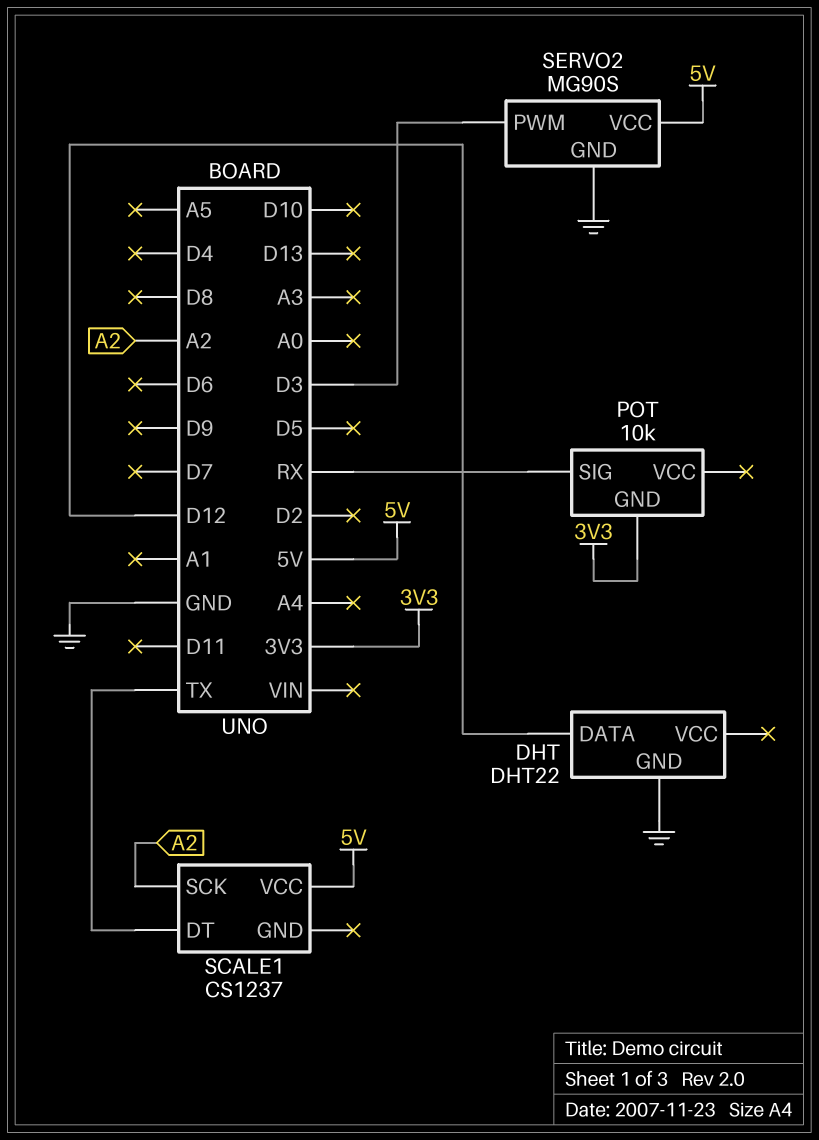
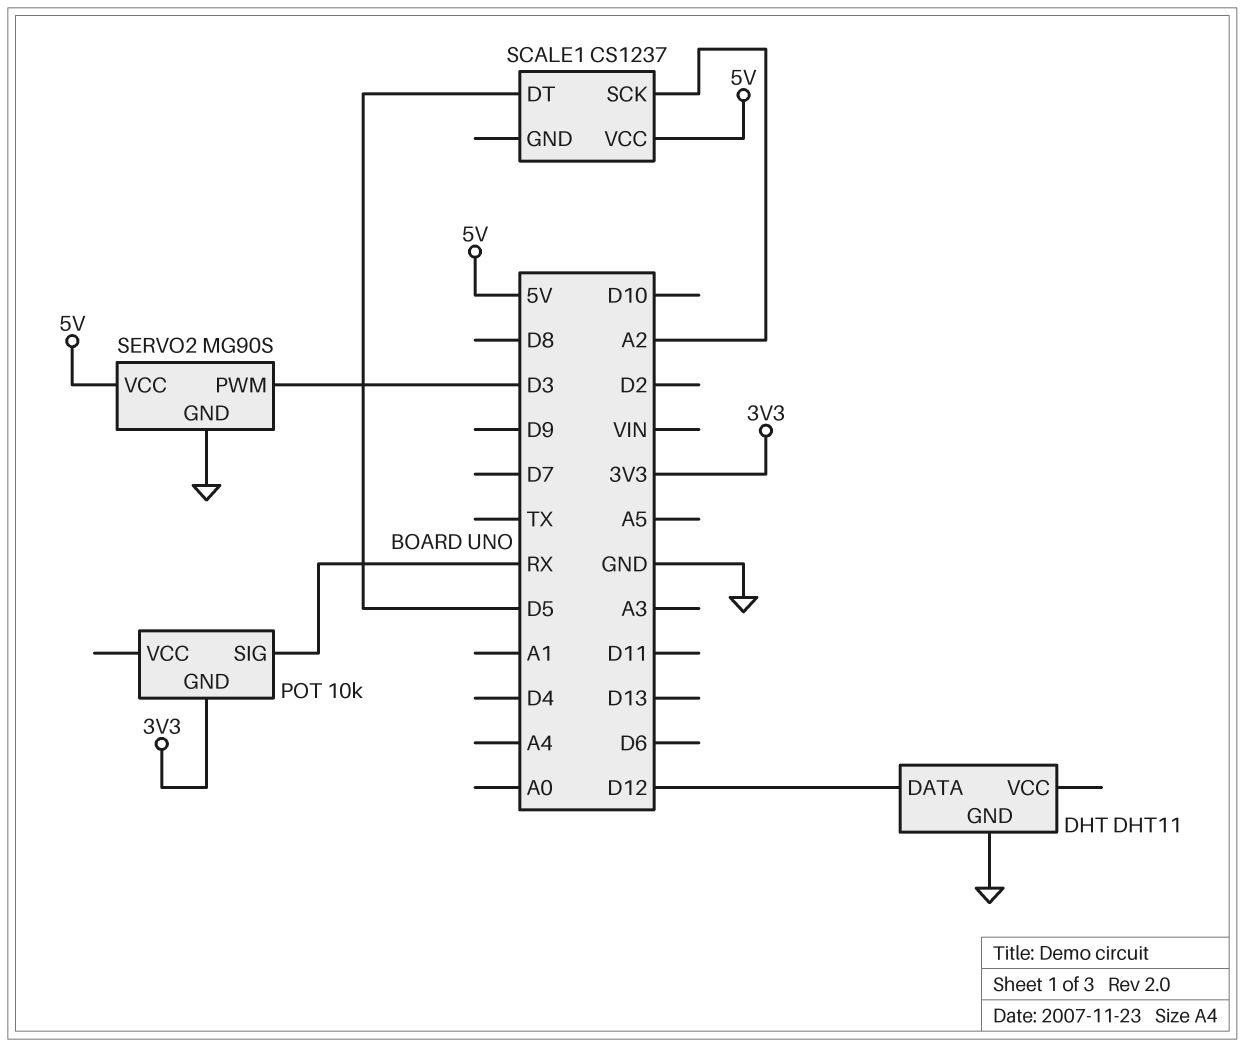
DHT: DHT22 -> DHT11
SCALE1 pin DT: TX -> D5

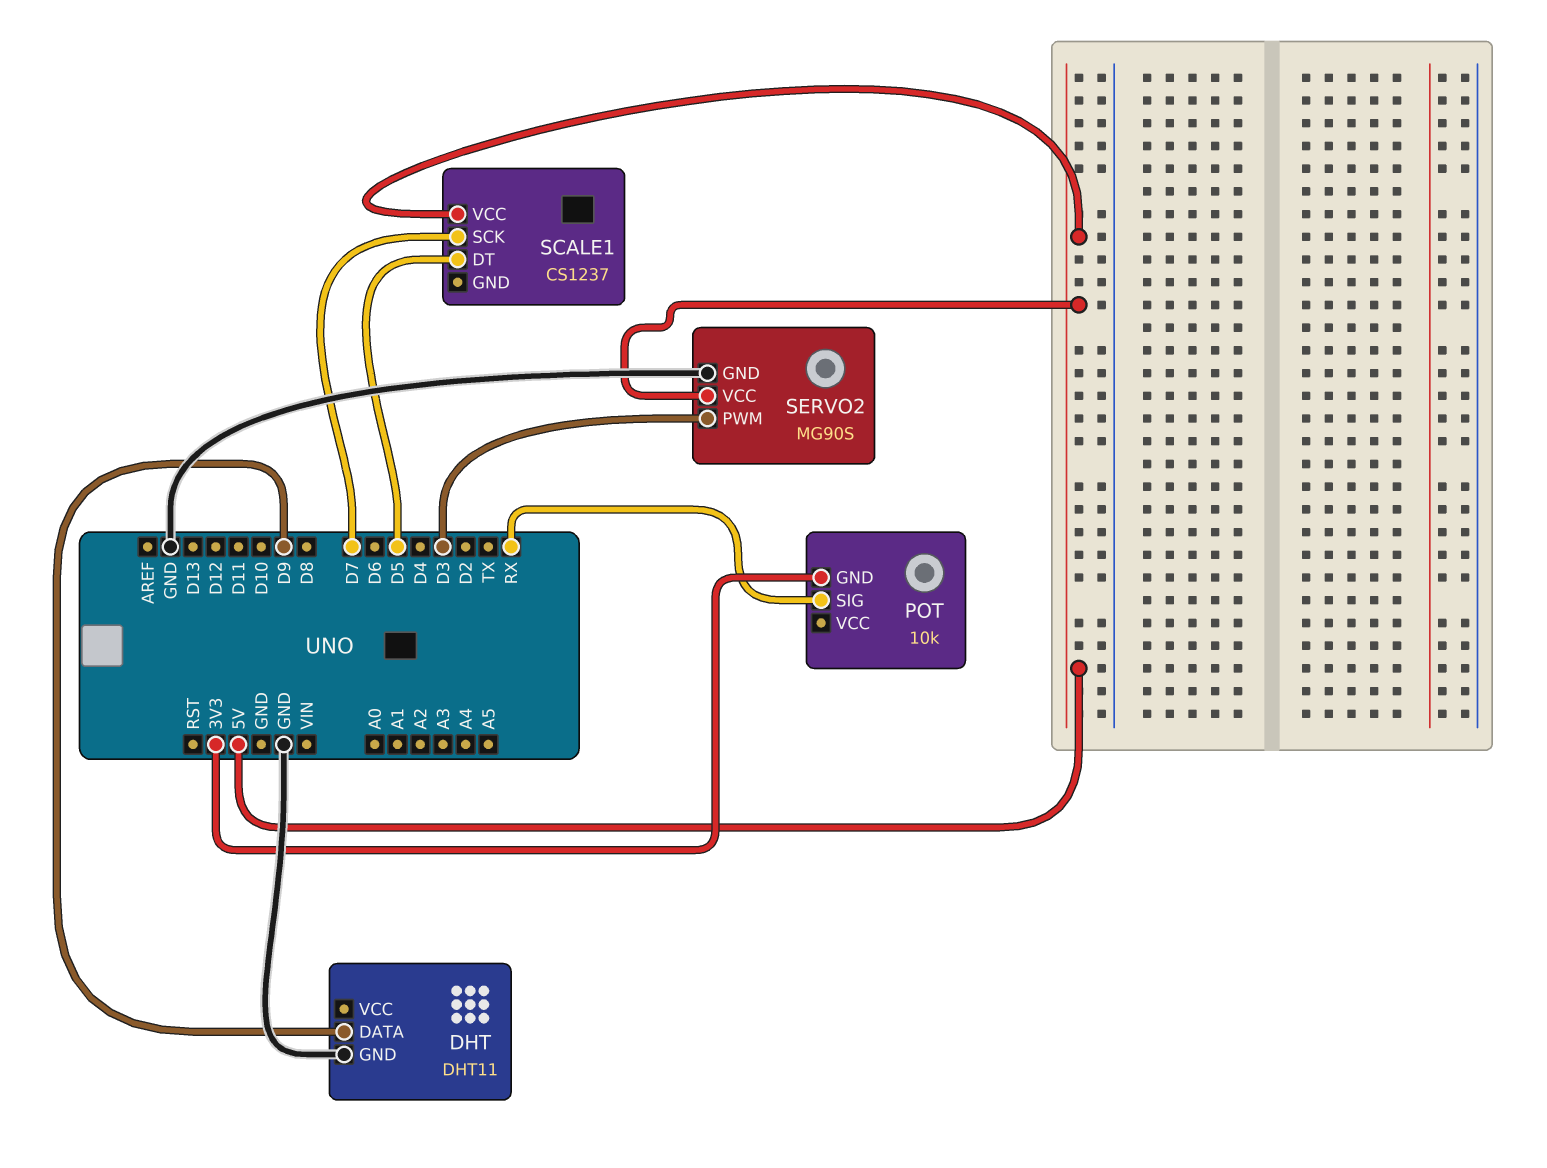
DHT pin DATA: D12 -> D9
SCALE1 pin SCK: A2 -> D7

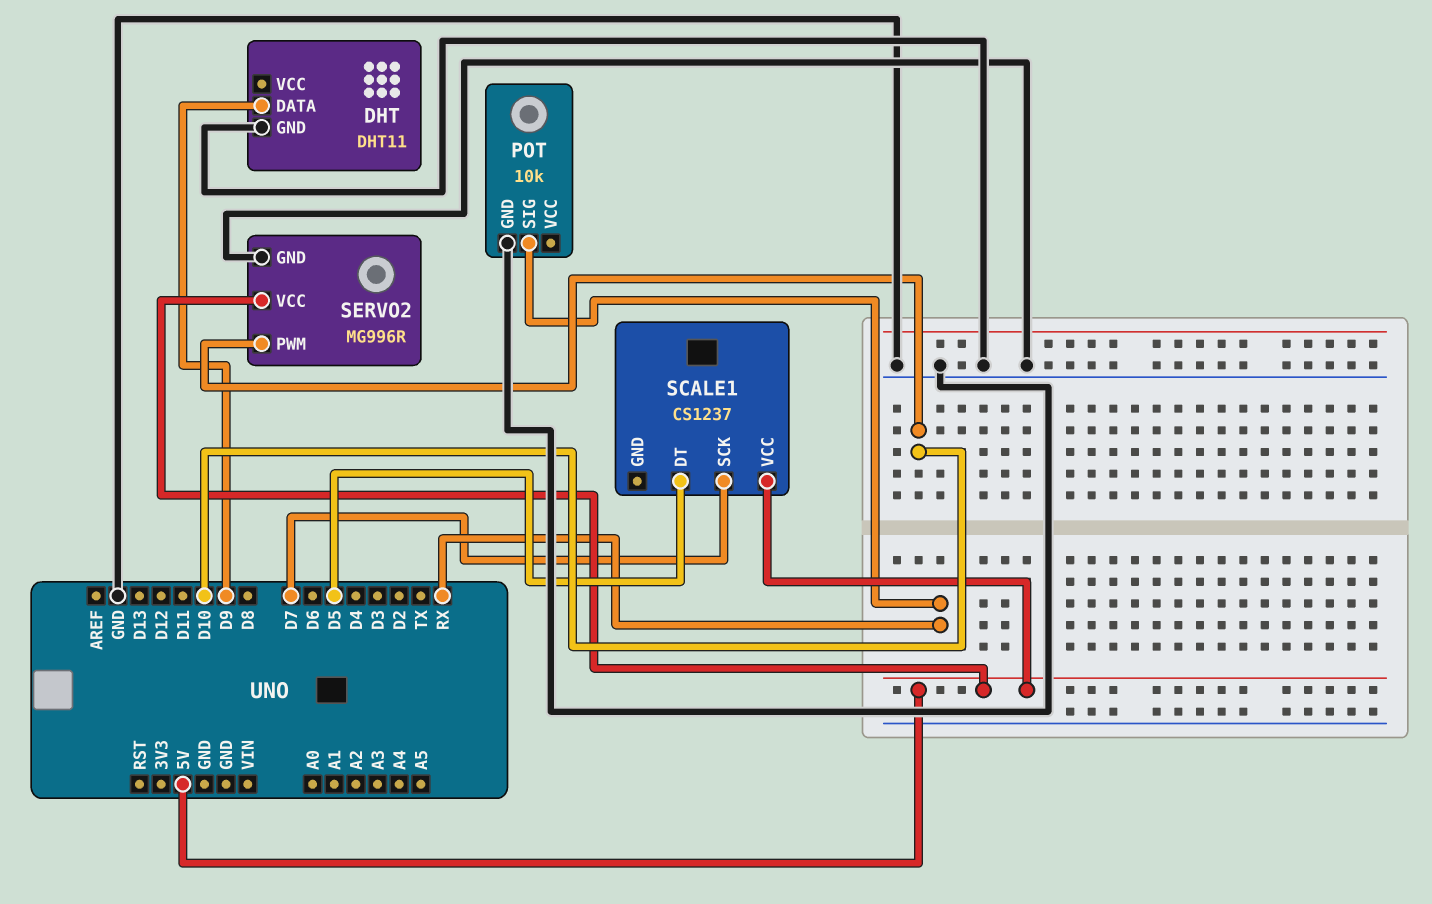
POT pin GND: 3V3 -> GND
SERVO2: MG90S -> MG996R
SERVO2 pin PWM: D3 -> D10

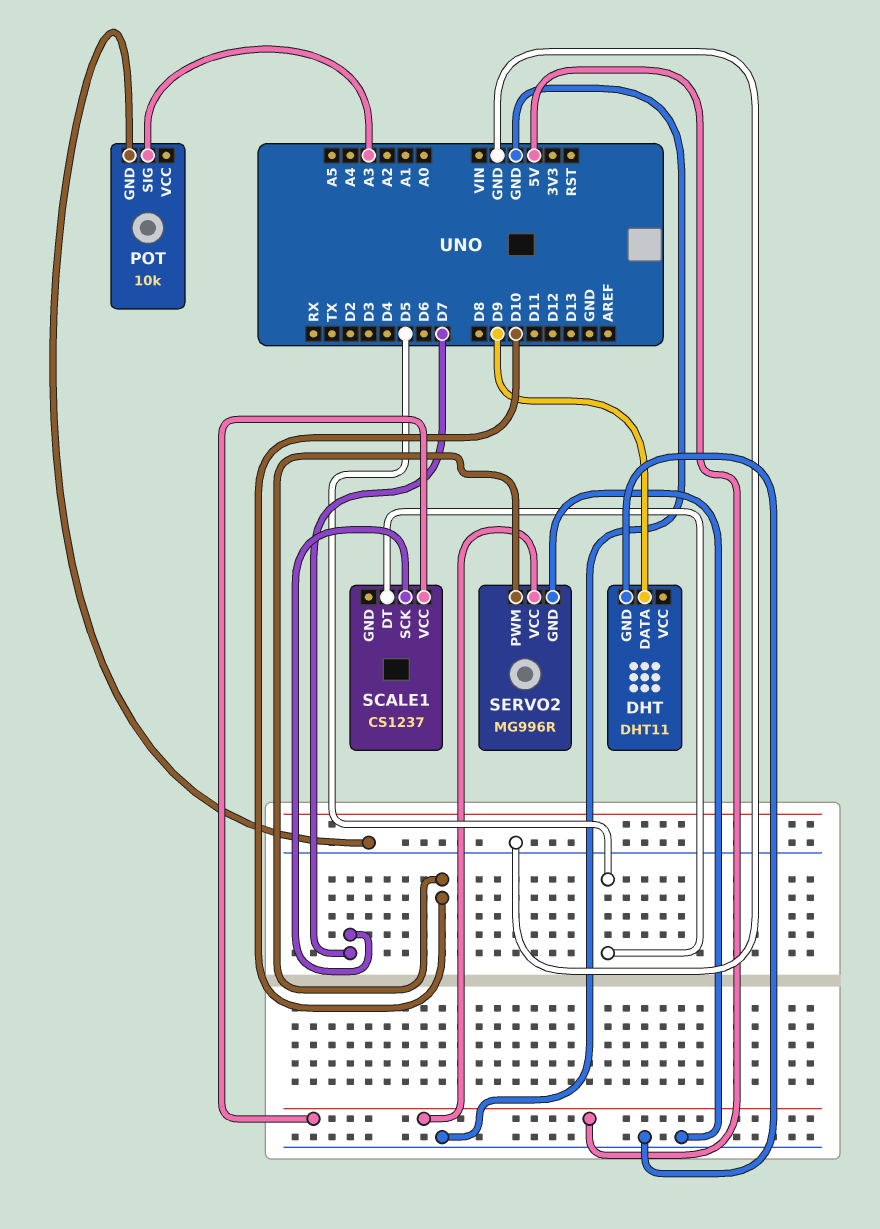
POT pin SIG: RX -> A3

